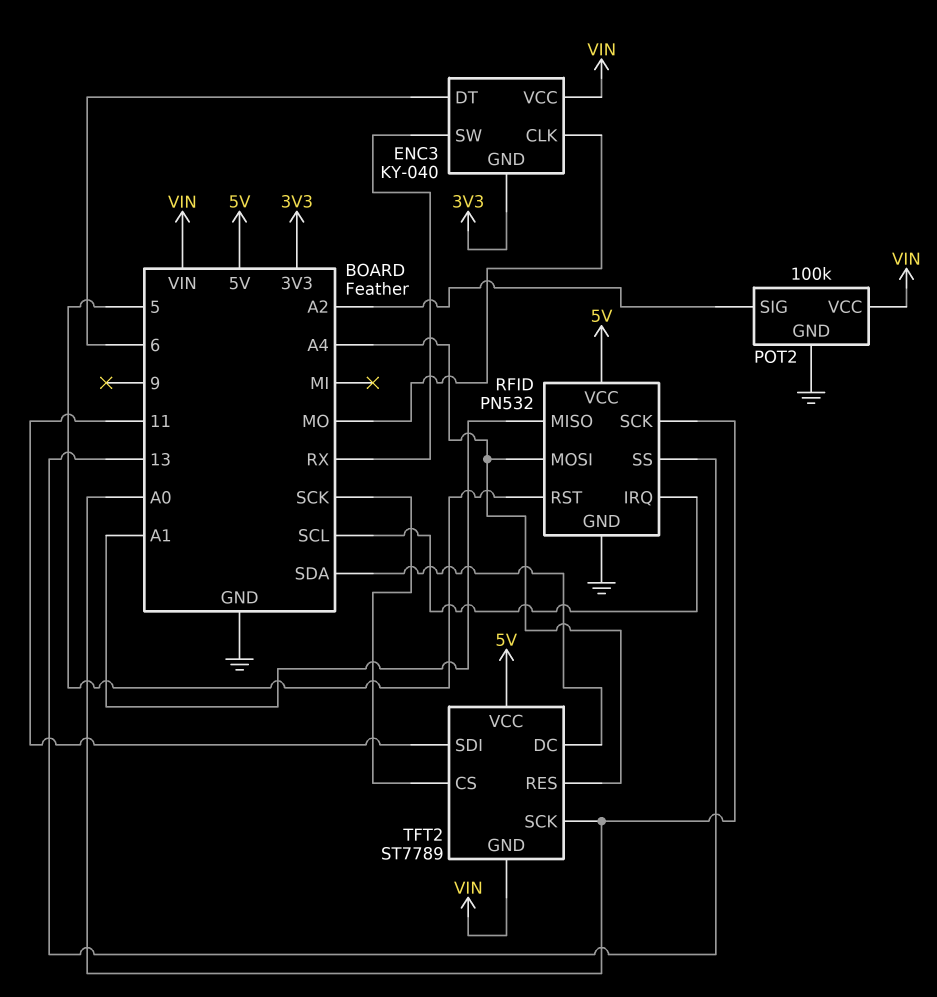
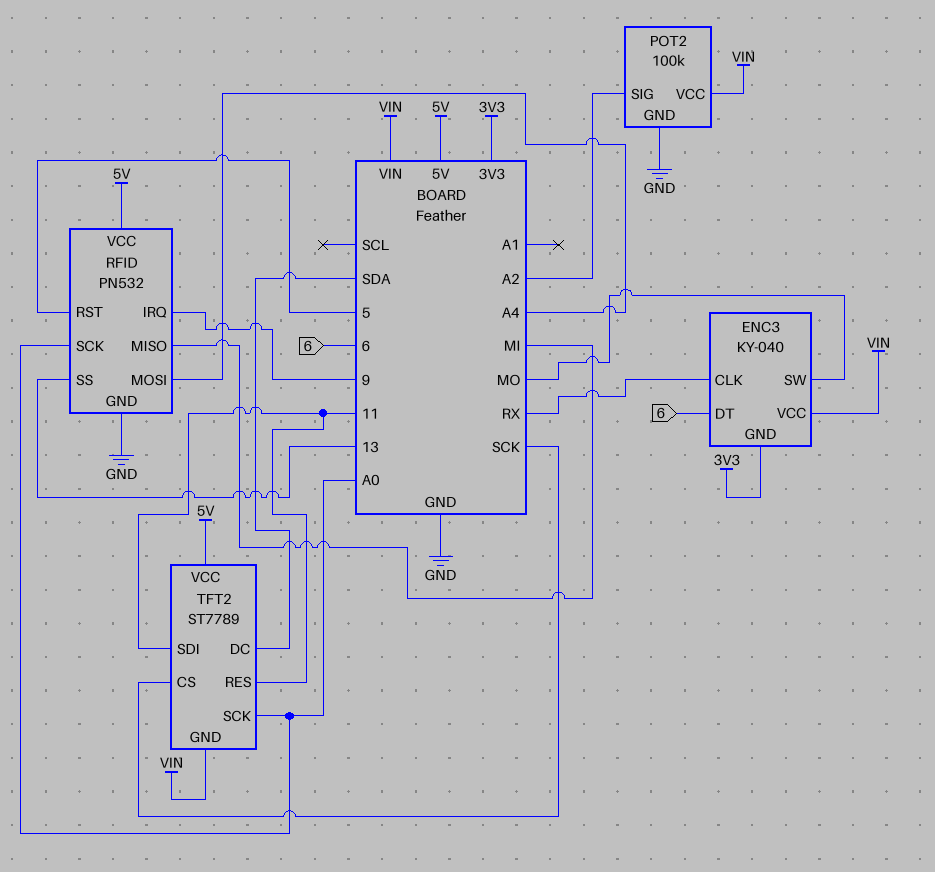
ENC3 pin CLK: MO -> RX
ENC3 pin SW: RX -> MO
RFID pin IRQ: SCL -> 9
RFID pin MISO: A1 -> MI
TFT2 pin RES: A4 -> 11

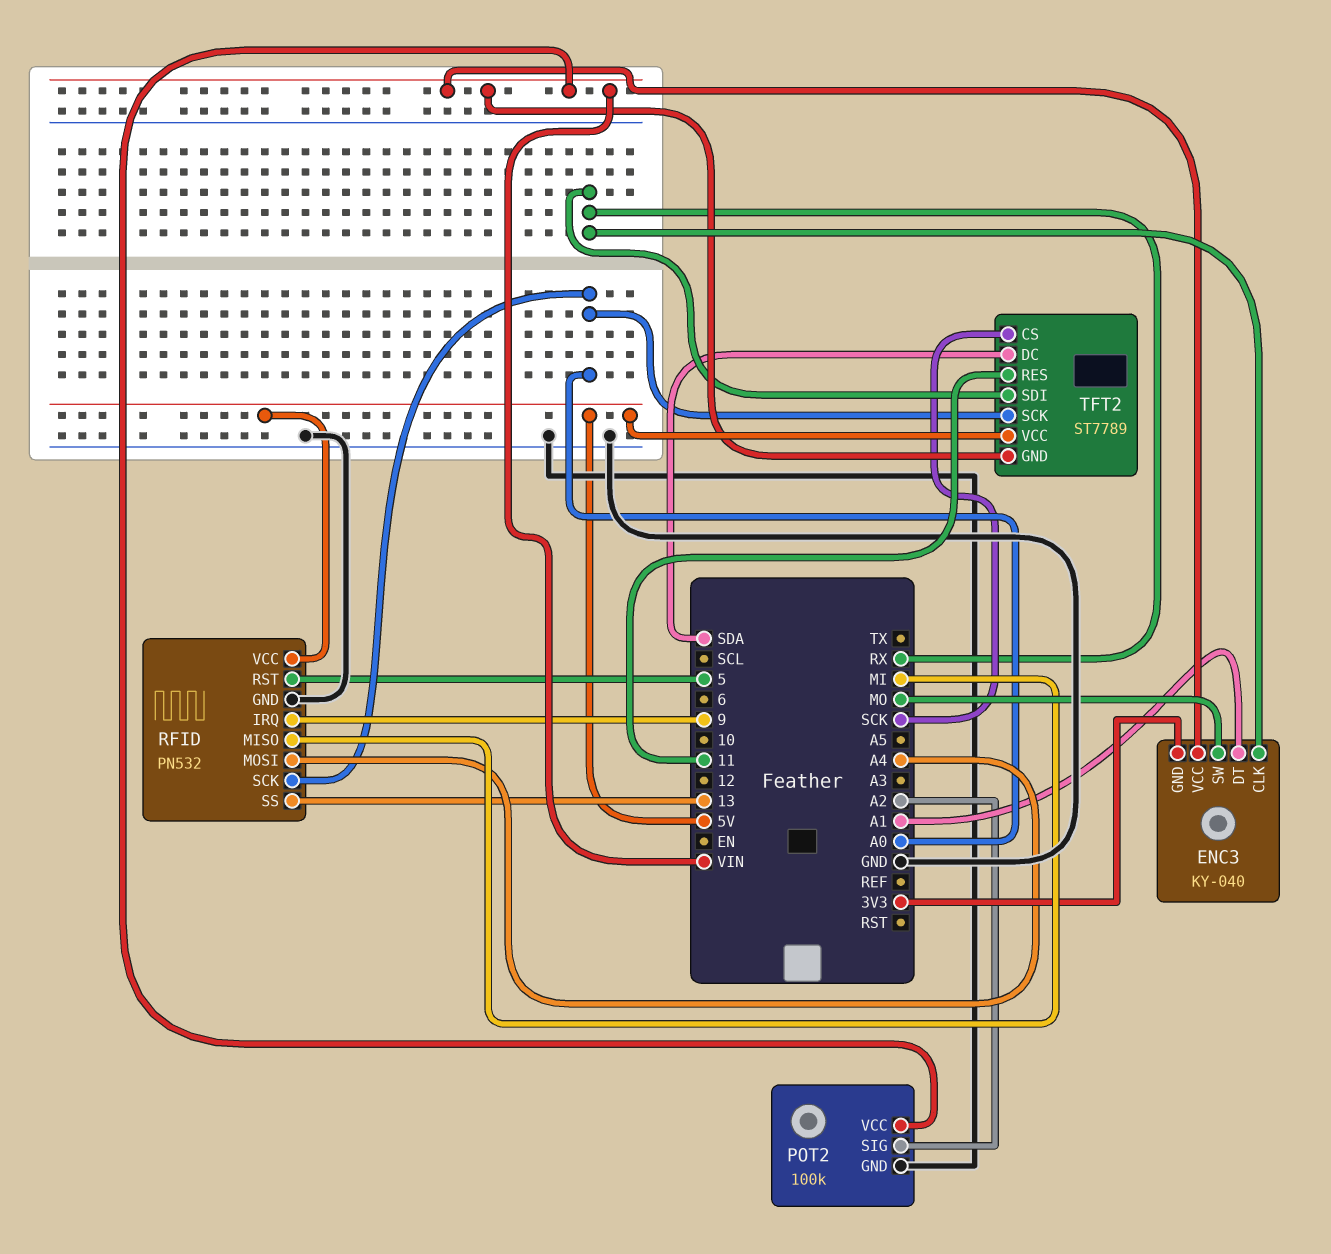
ENC3 pin DT: 6 -> A1
TFT2 pin SDI: 11 -> RX

